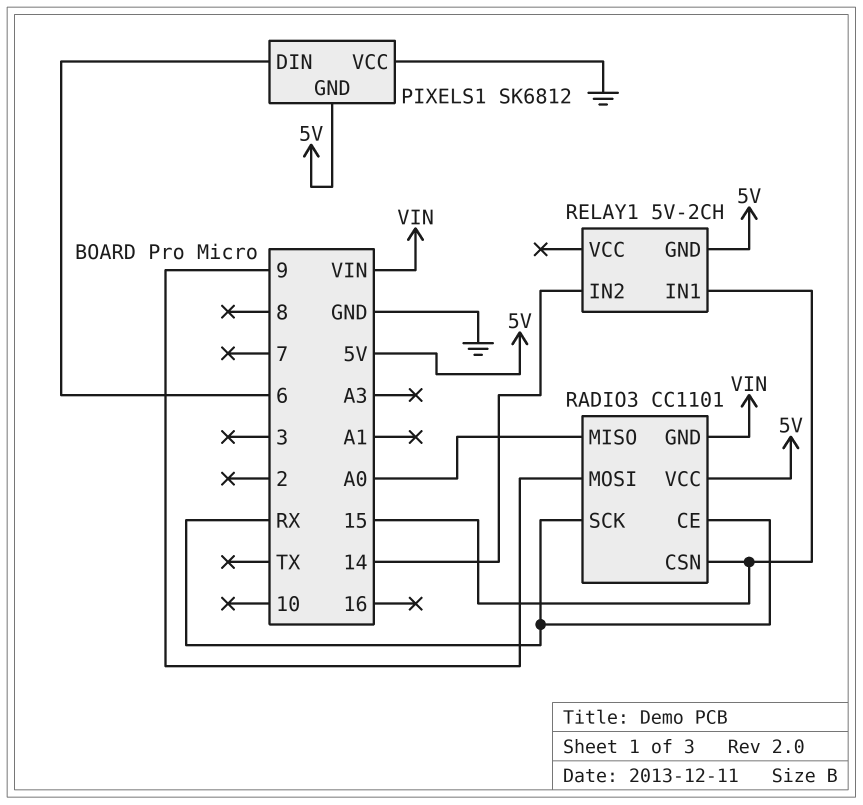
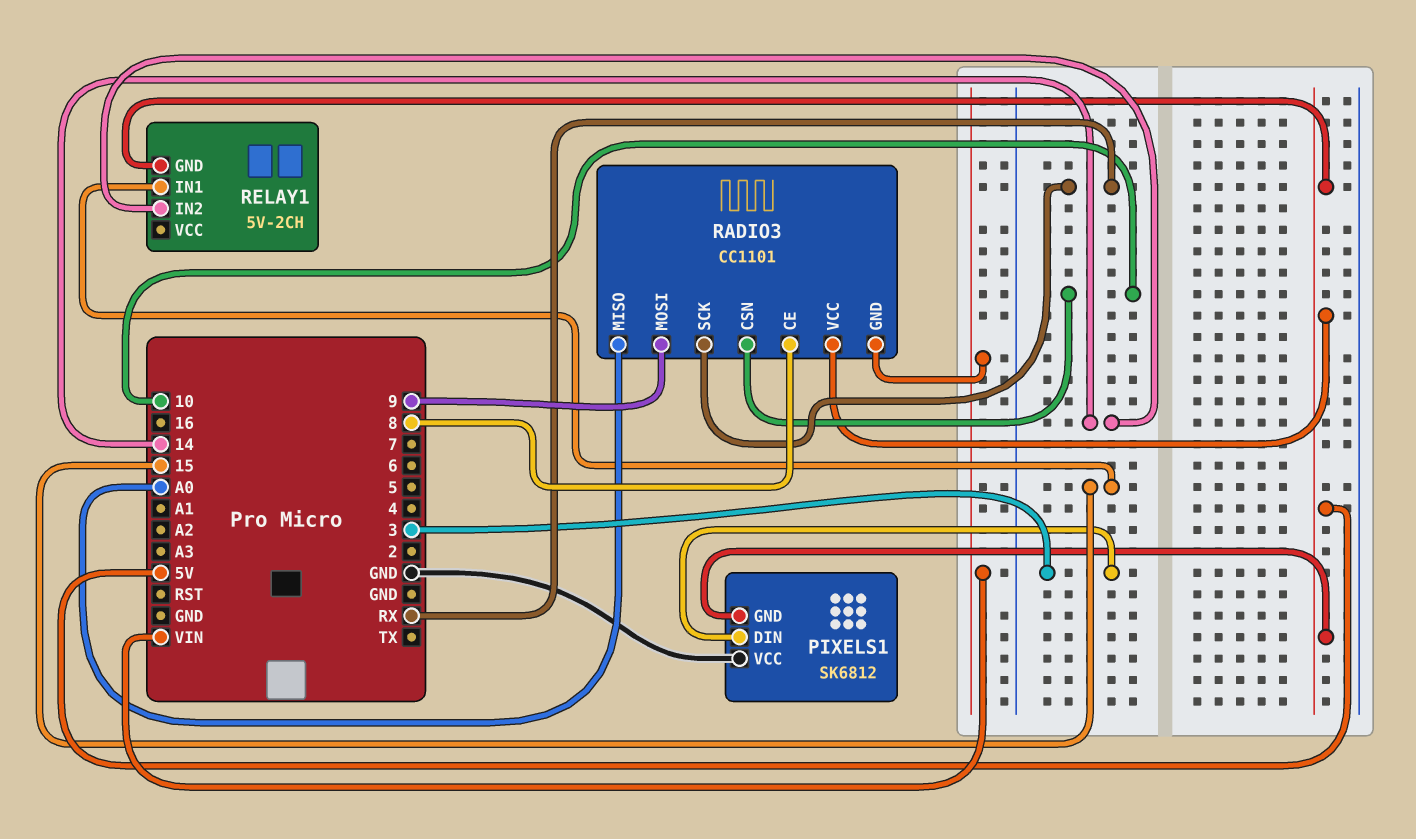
PIXELS1 pin DIN: 6 -> 3
RADIO3 pin CE: RX -> 8
RADIO3 pin CSN: 15 -> 10

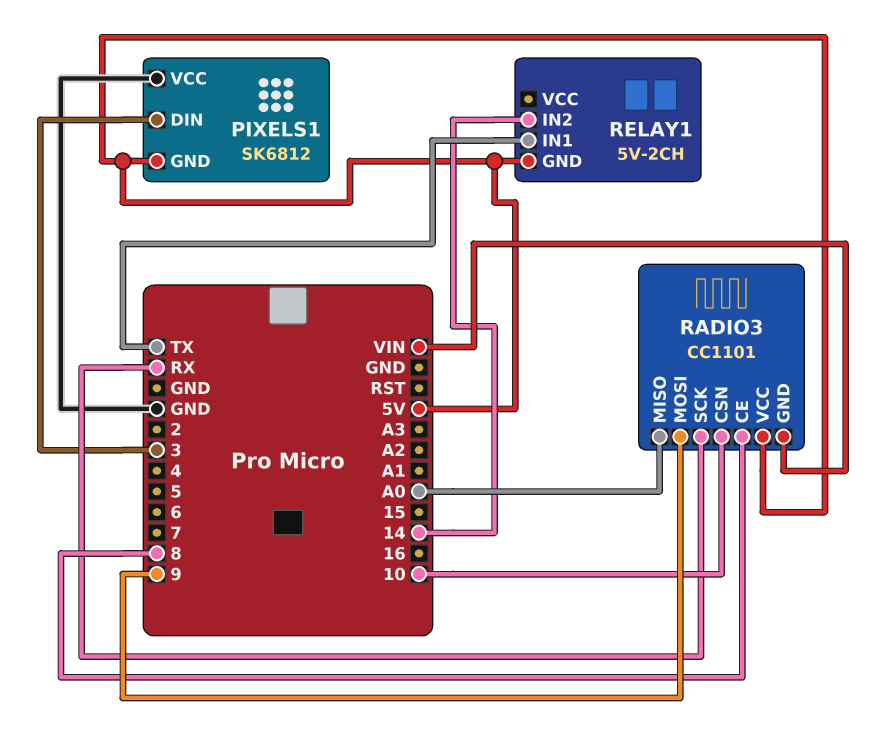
RELAY1 pin IN1: 15 -> TX

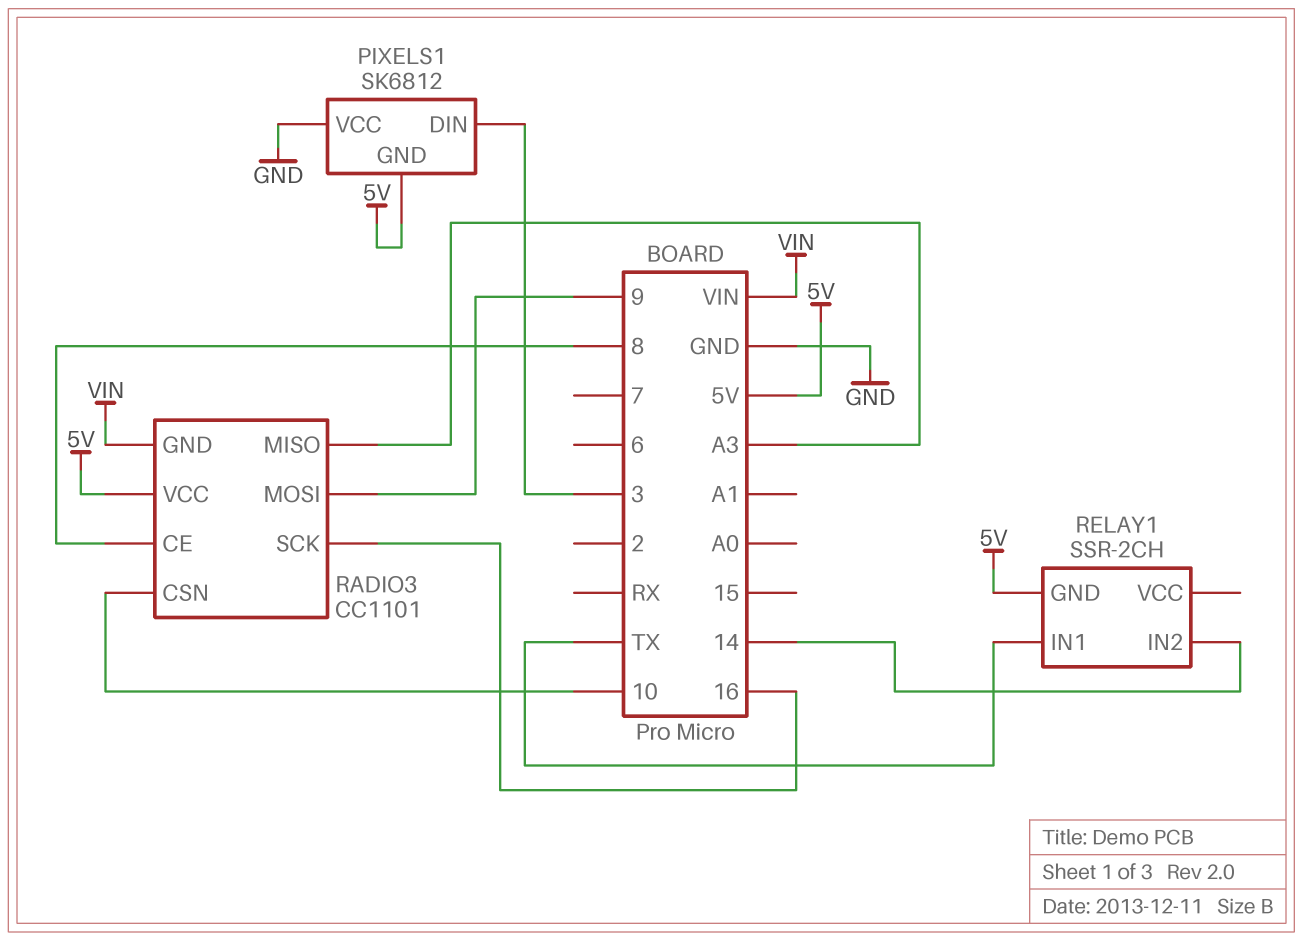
RADIO3 pin MISO: A0 -> A3
RADIO3 pin SCK: RX -> 16
RELAY1: 5V-2CH -> SSR-2CH

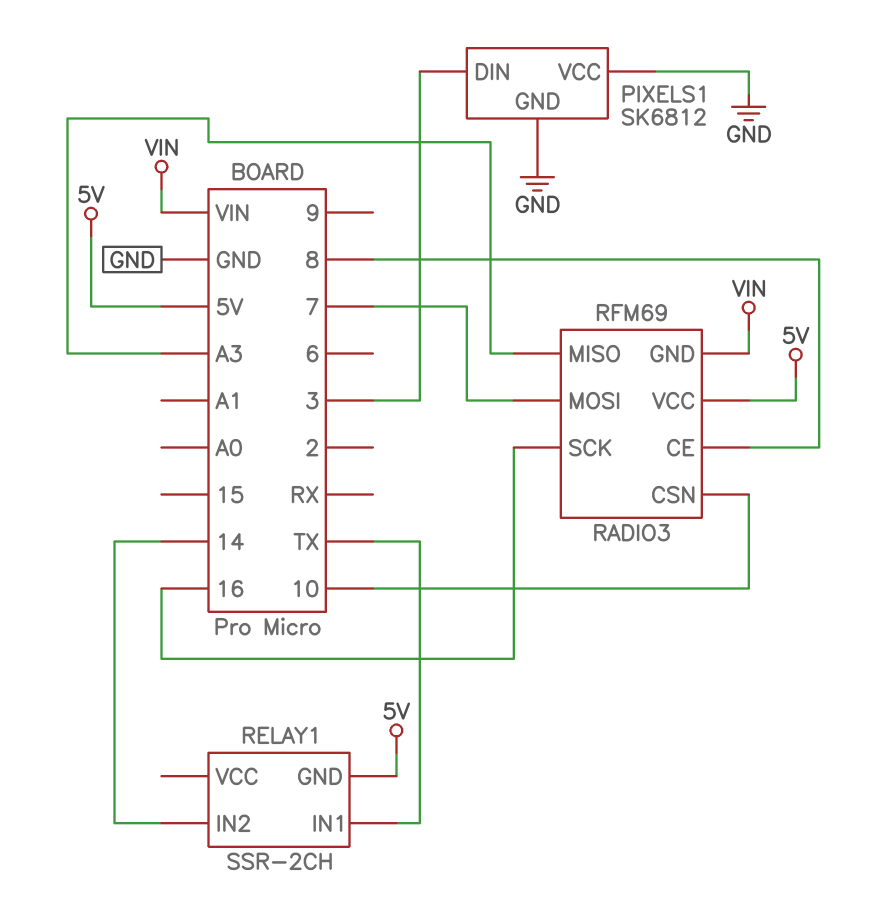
PIXELS1 pin GND: 5V -> GND
RADIO3: CC1101 -> RFM69
RADIO3 pin MOSI: 9 -> 7

